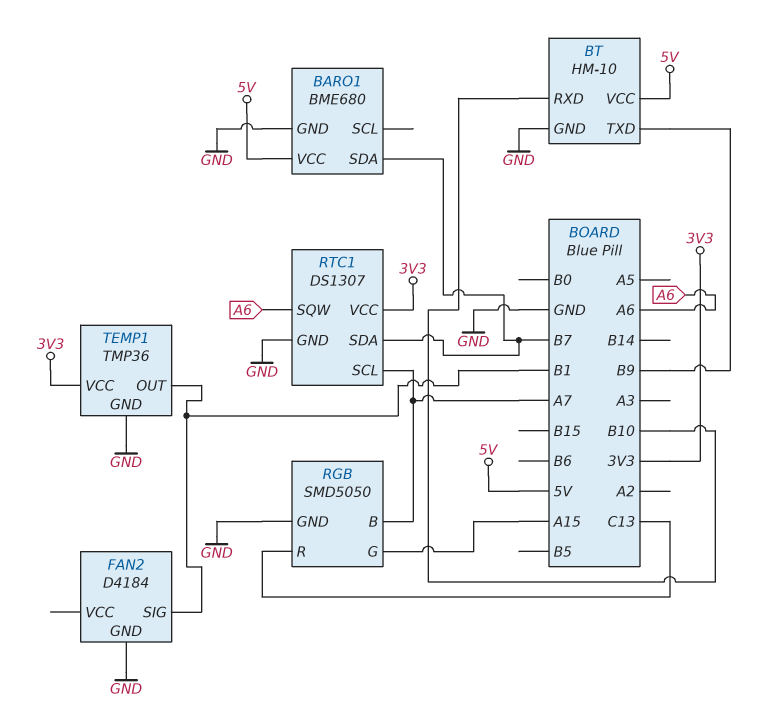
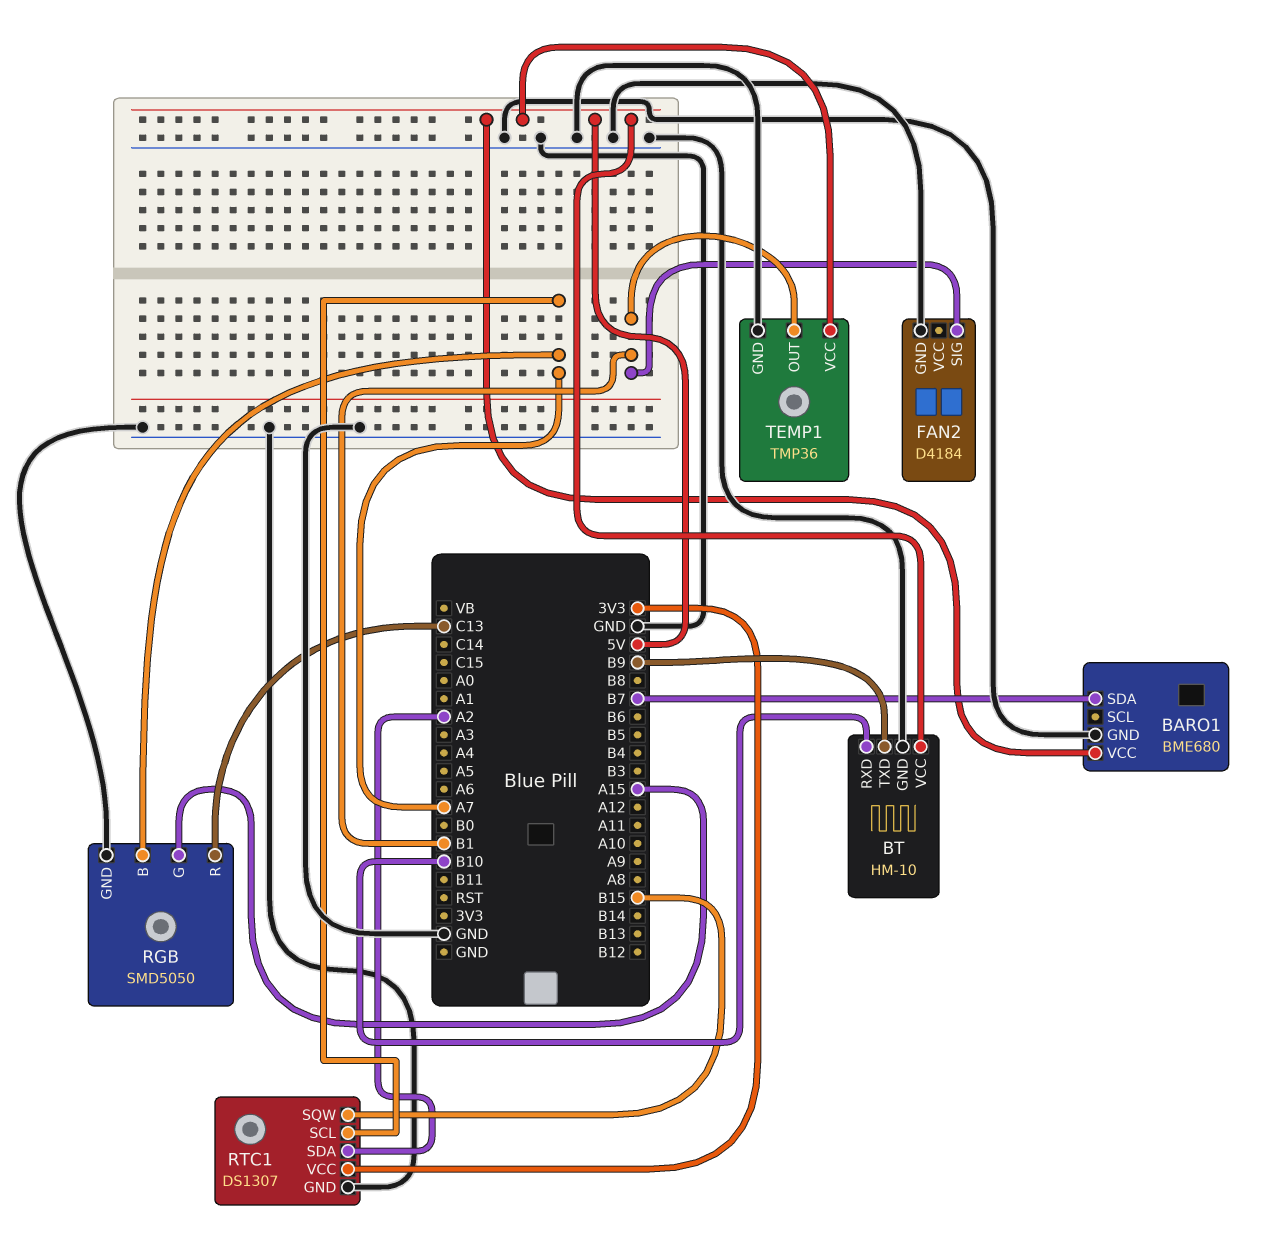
RTC1 pin SDA: B7 -> A2
RTC1 pin SQW: A6 -> B15
TEMP1 pin VCC: 3V3 -> 5V

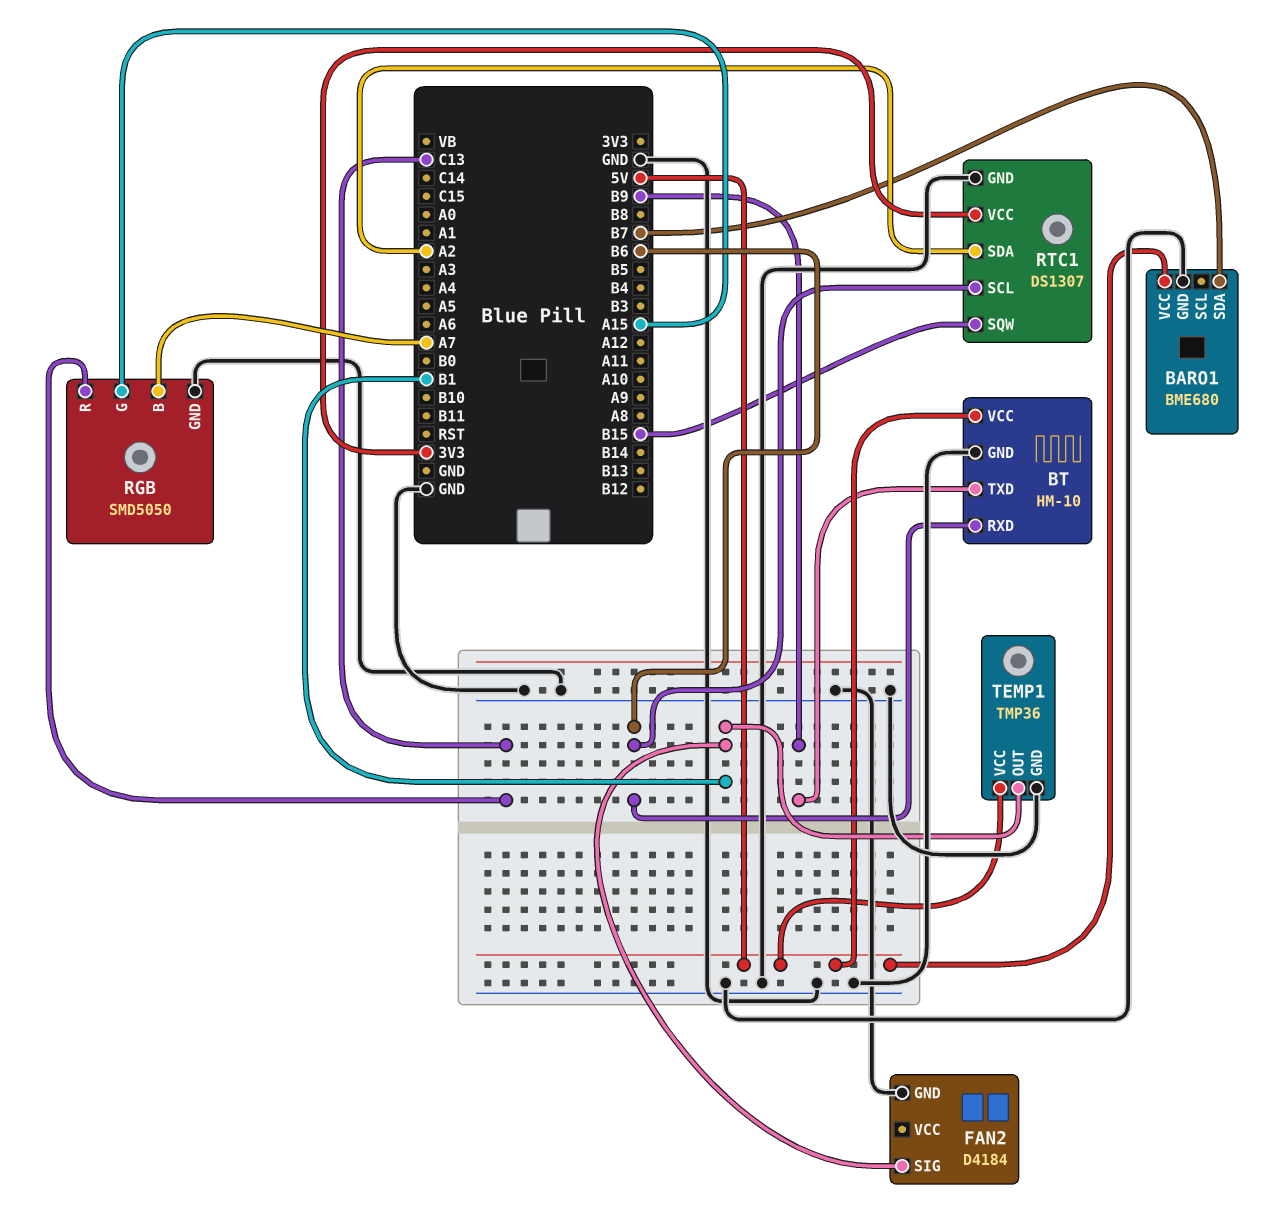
BT pin RXD: B10 -> B6
RTC1 pin SCL: A7 -> B6

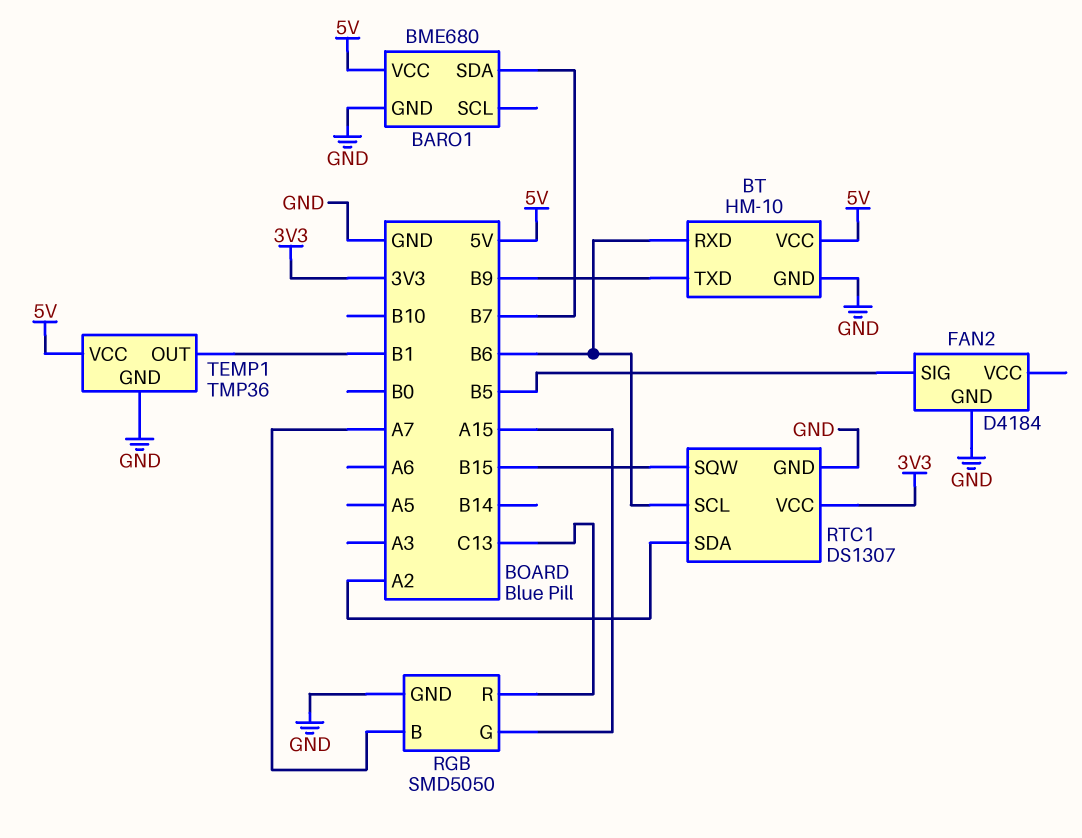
FAN2 pin SIG: B1 -> B5

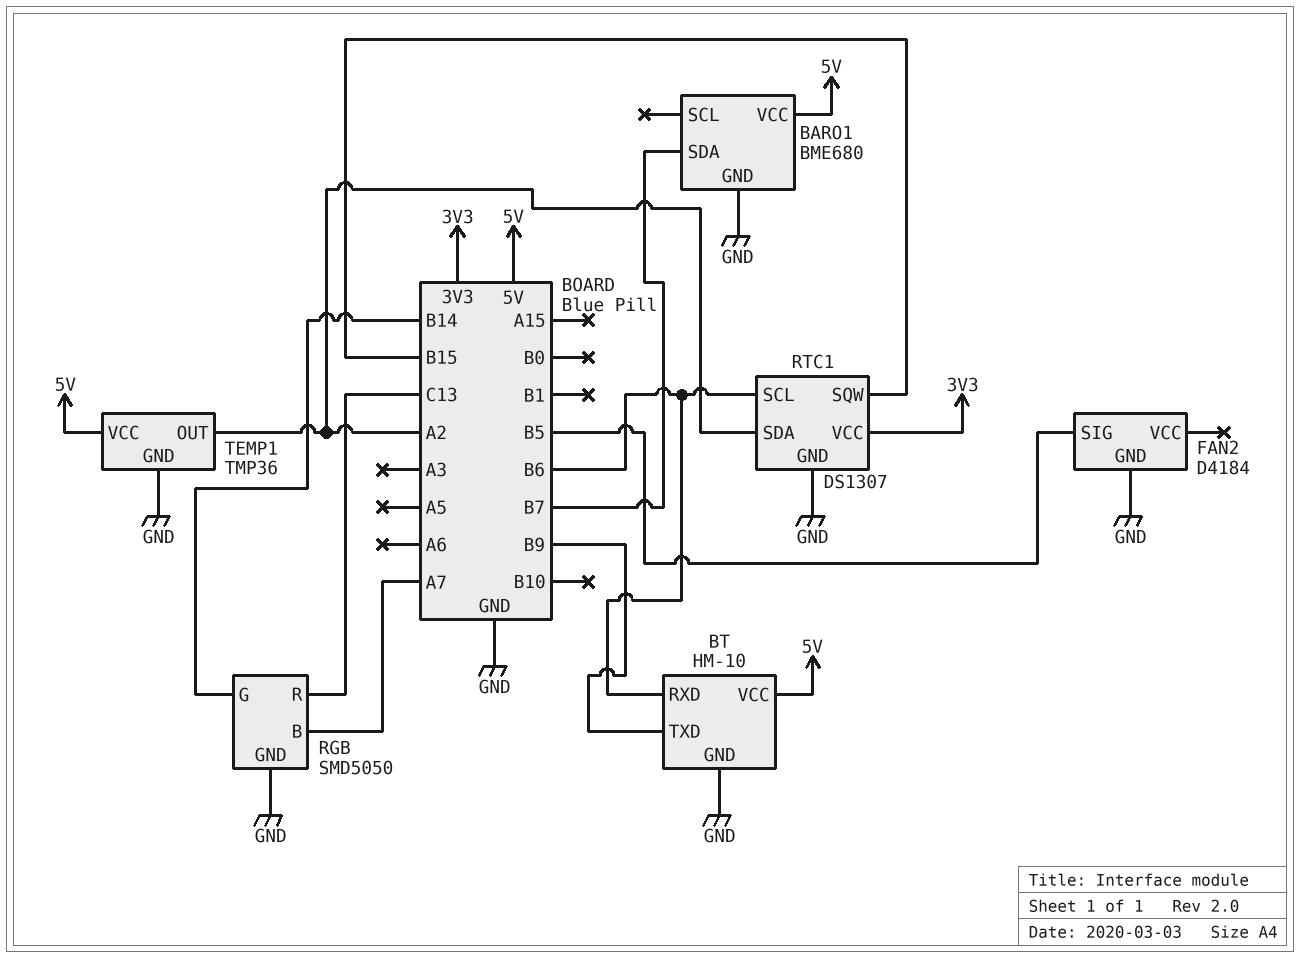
RGB pin G: A15 -> B14
TEMP1 pin OUT: B1 -> A2

